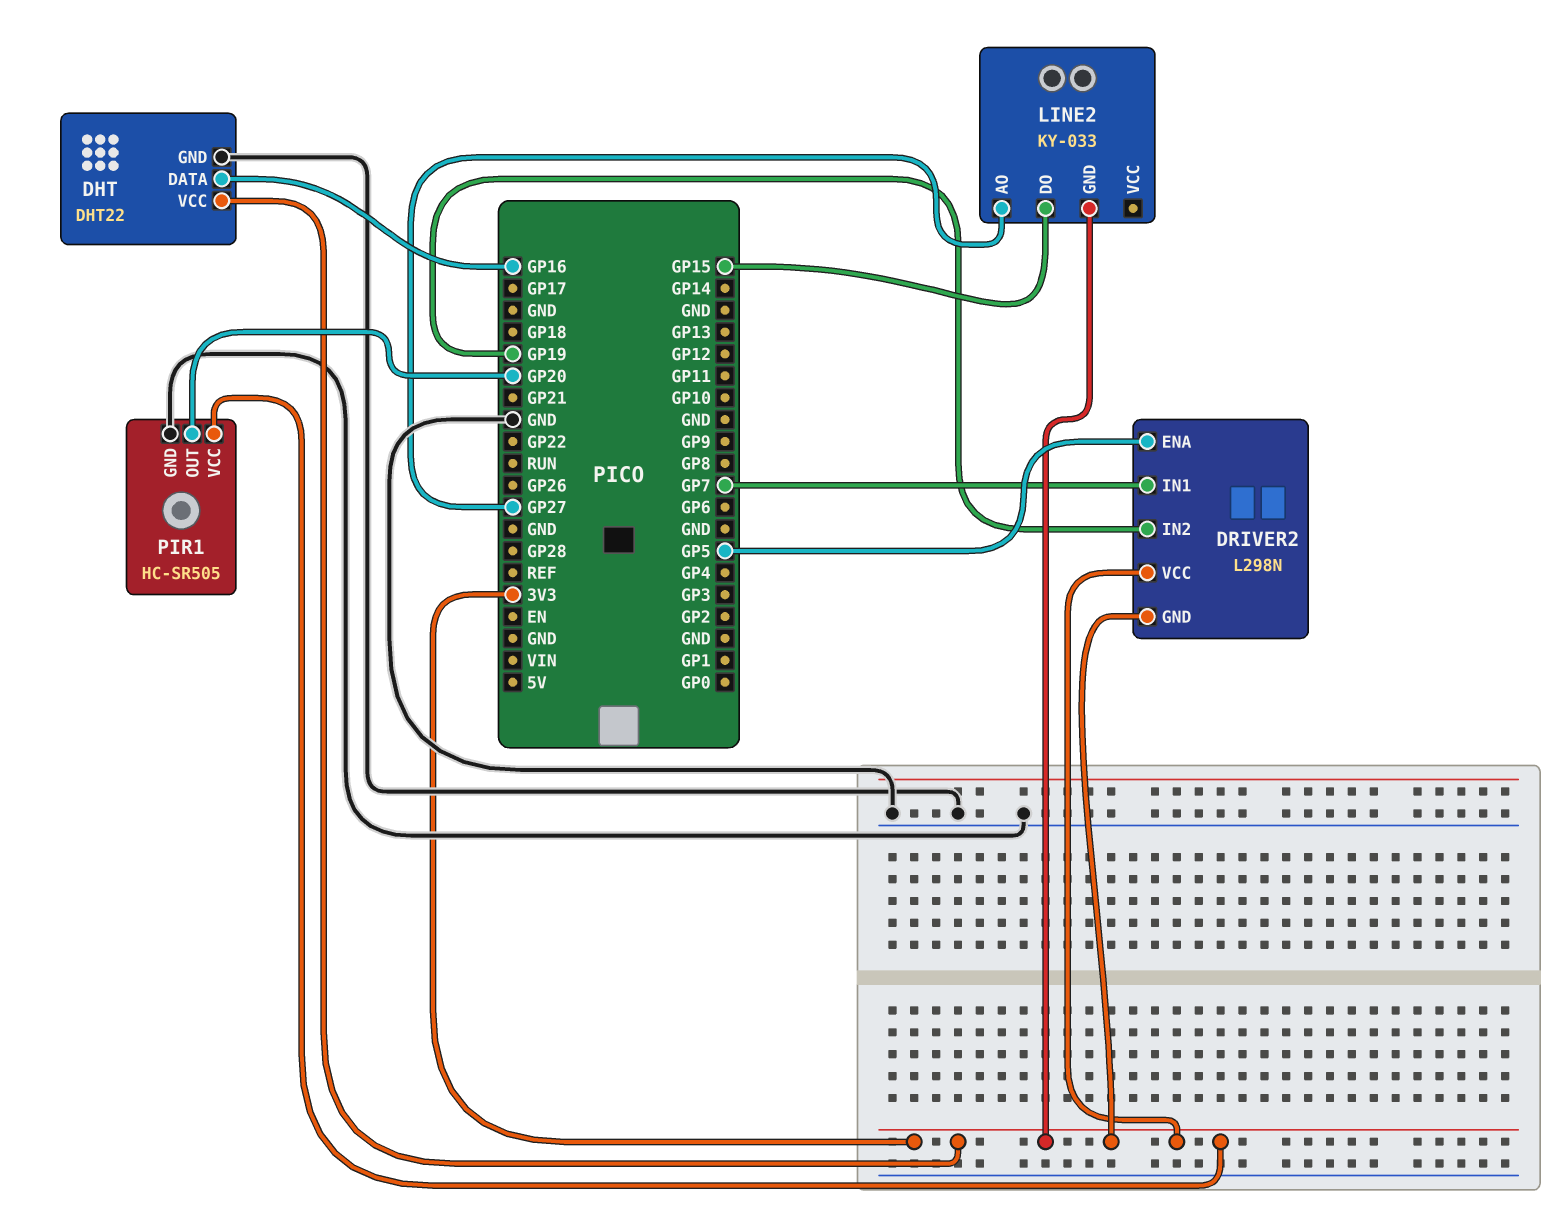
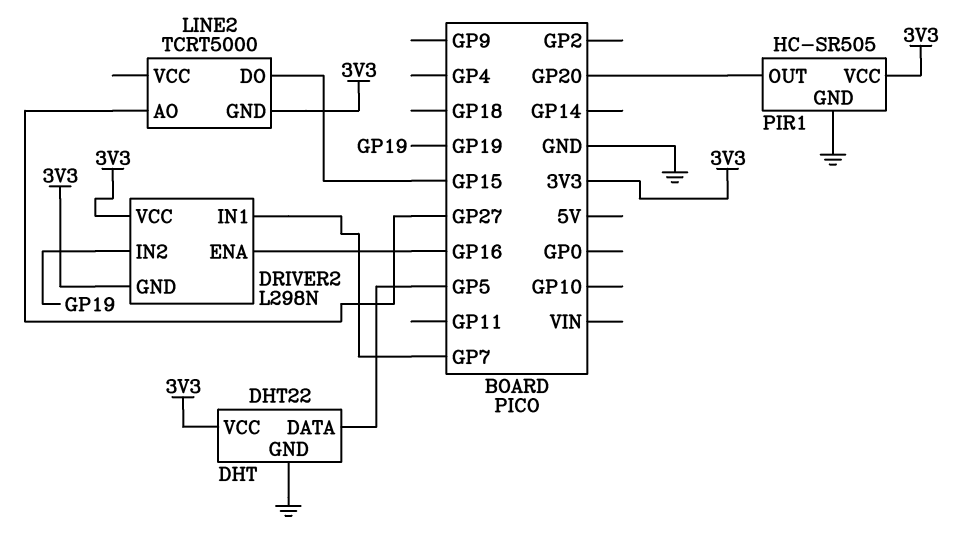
DHT pin DATA: GP16 -> GP5
DRIVER2 pin ENA: GP5 -> GP16
LINE2: KY-033 -> TCRT5000

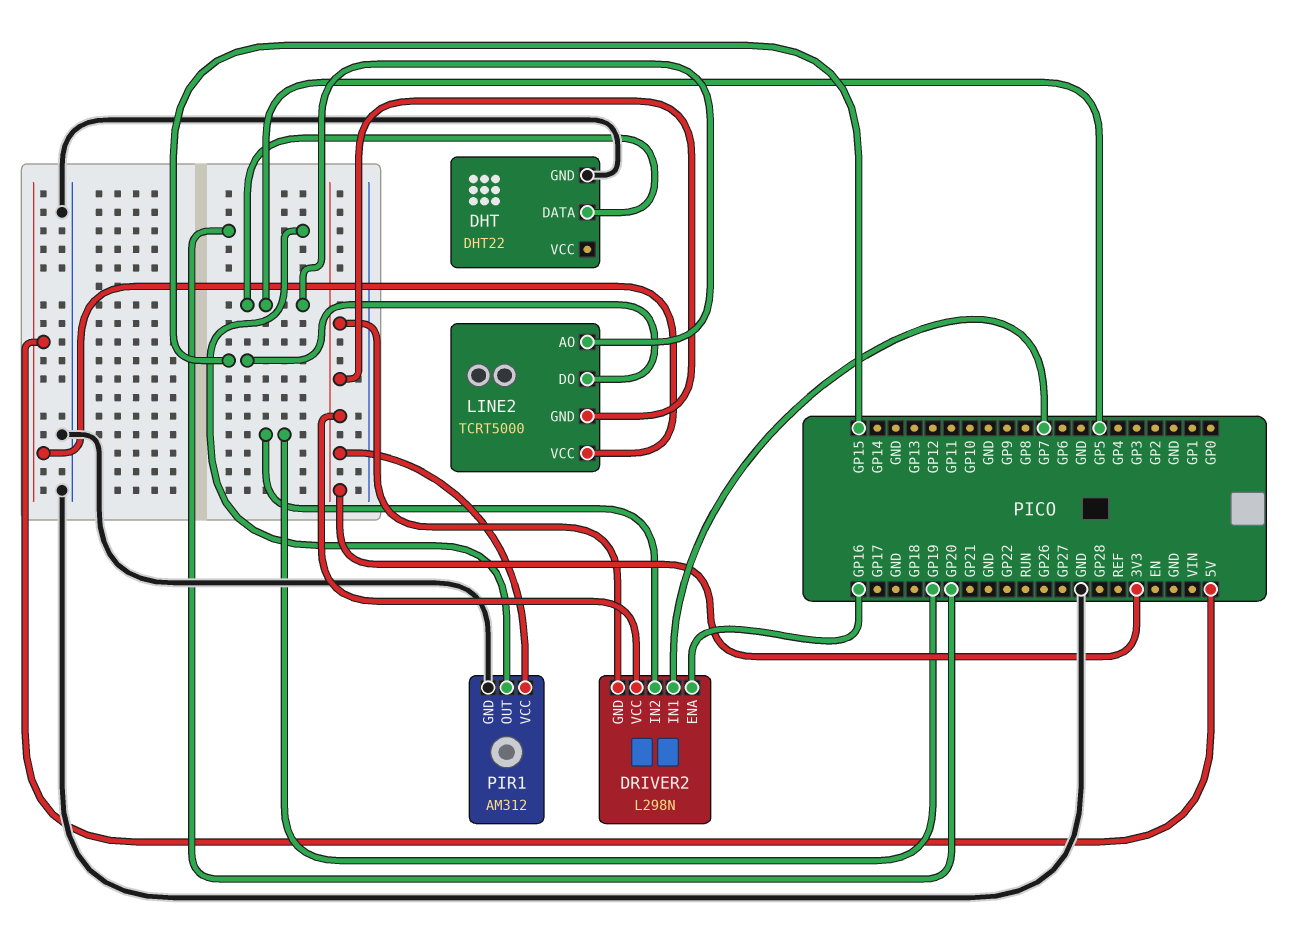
DHT pin VCC: 3V3 -> none
LINE2 pin AO: GP27 -> GP5
LINE2 pin VCC: none -> 5V
PIR1: HC-SR505 -> AM312

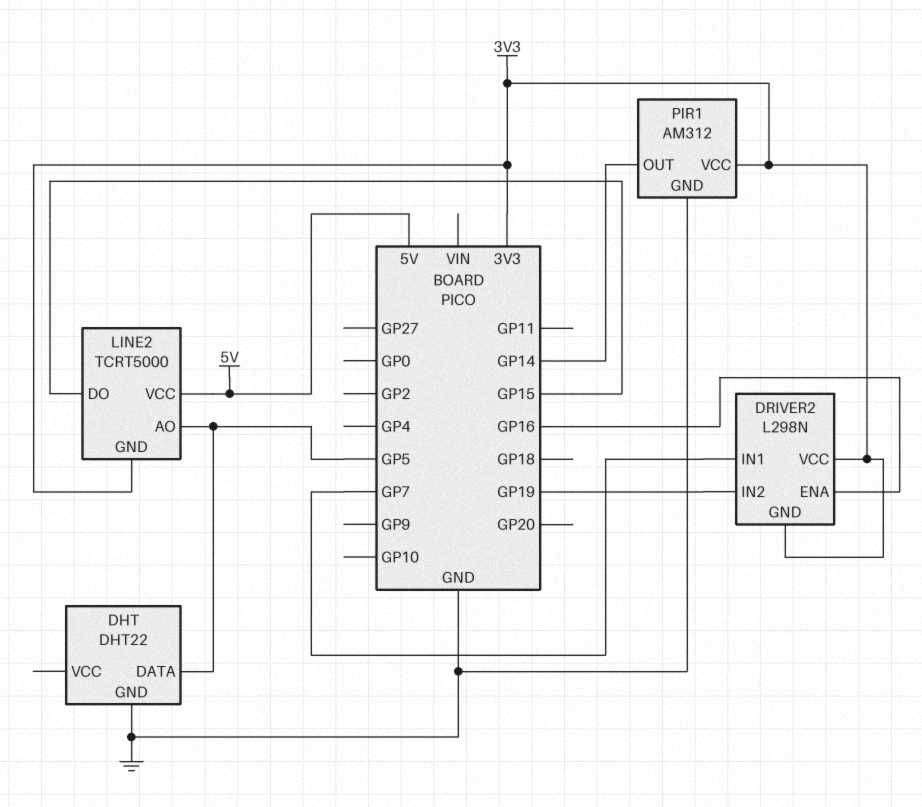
PIR1 pin OUT: GP20 -> GP14

